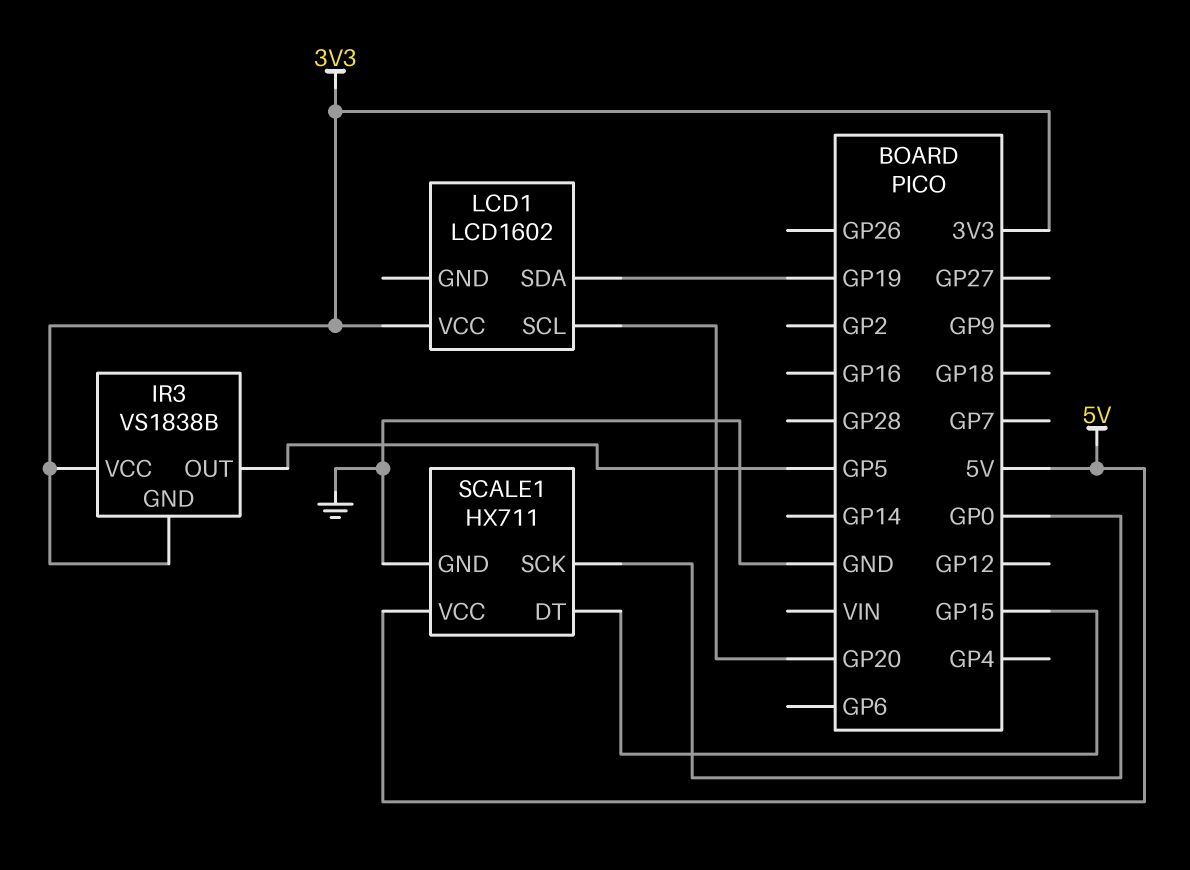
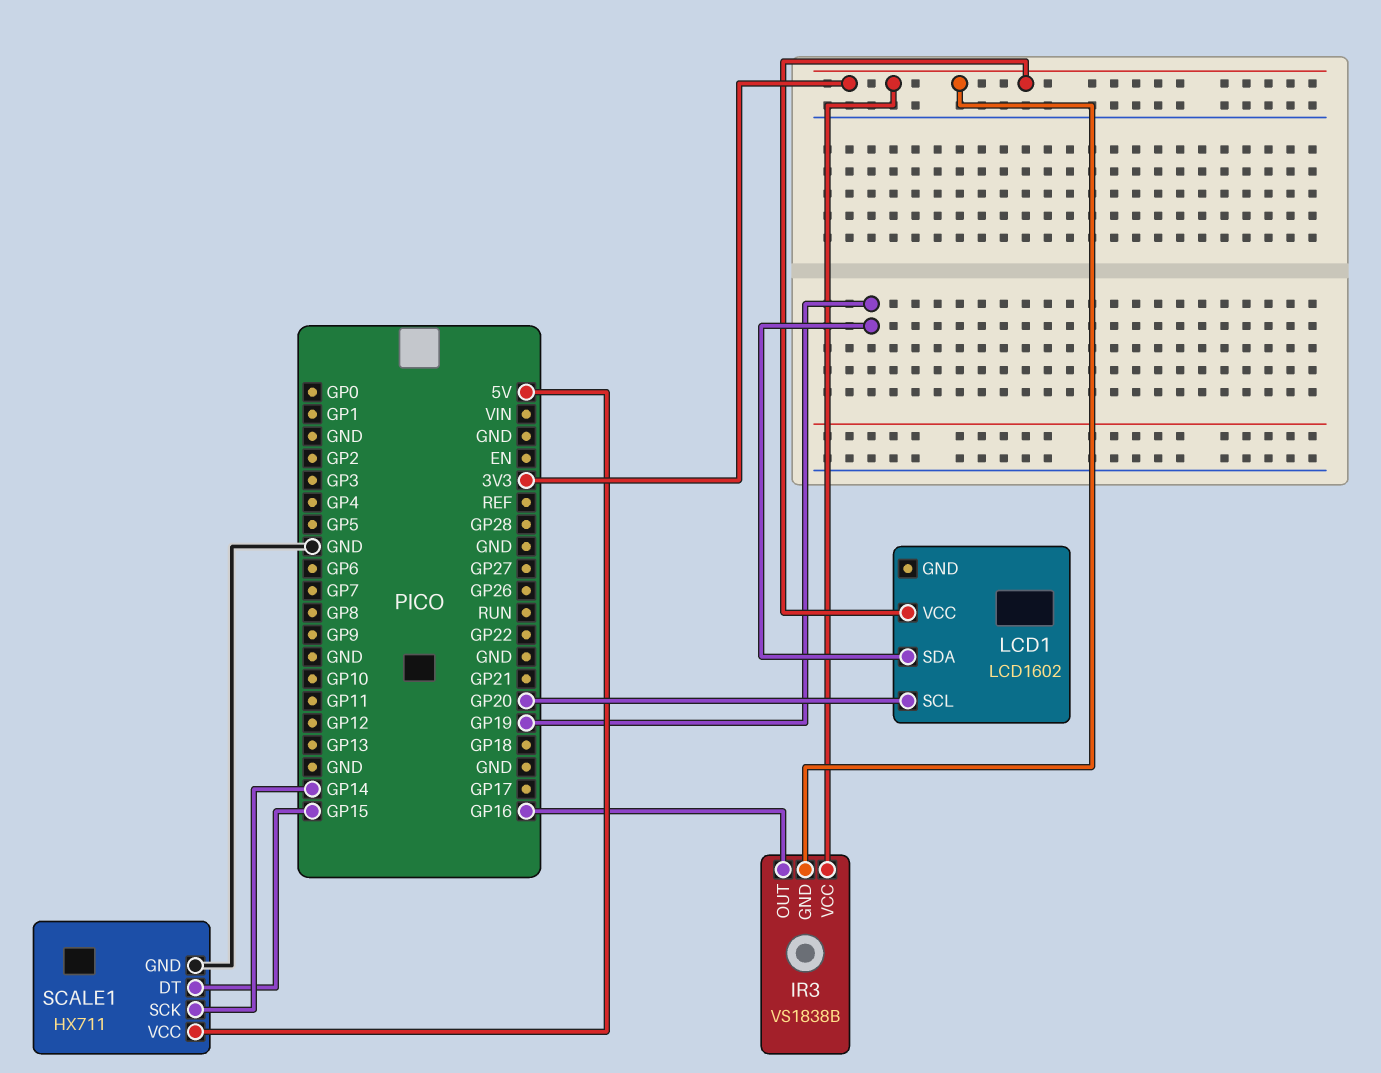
IR3 pin OUT: GP5 -> GP16
SCALE1 pin SCK: GP0 -> GP14

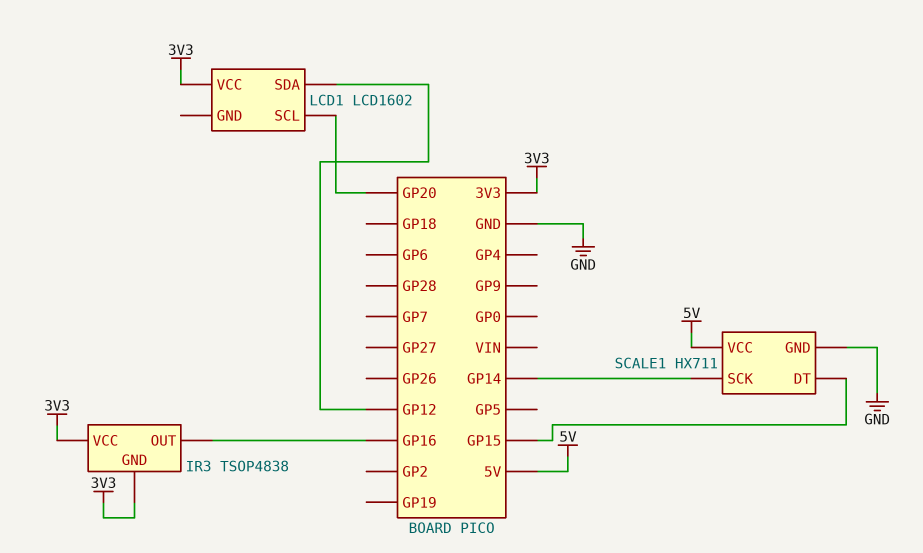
IR3: VS1838B -> TSOP4838
LCD1 pin SDA: GP19 -> GP12

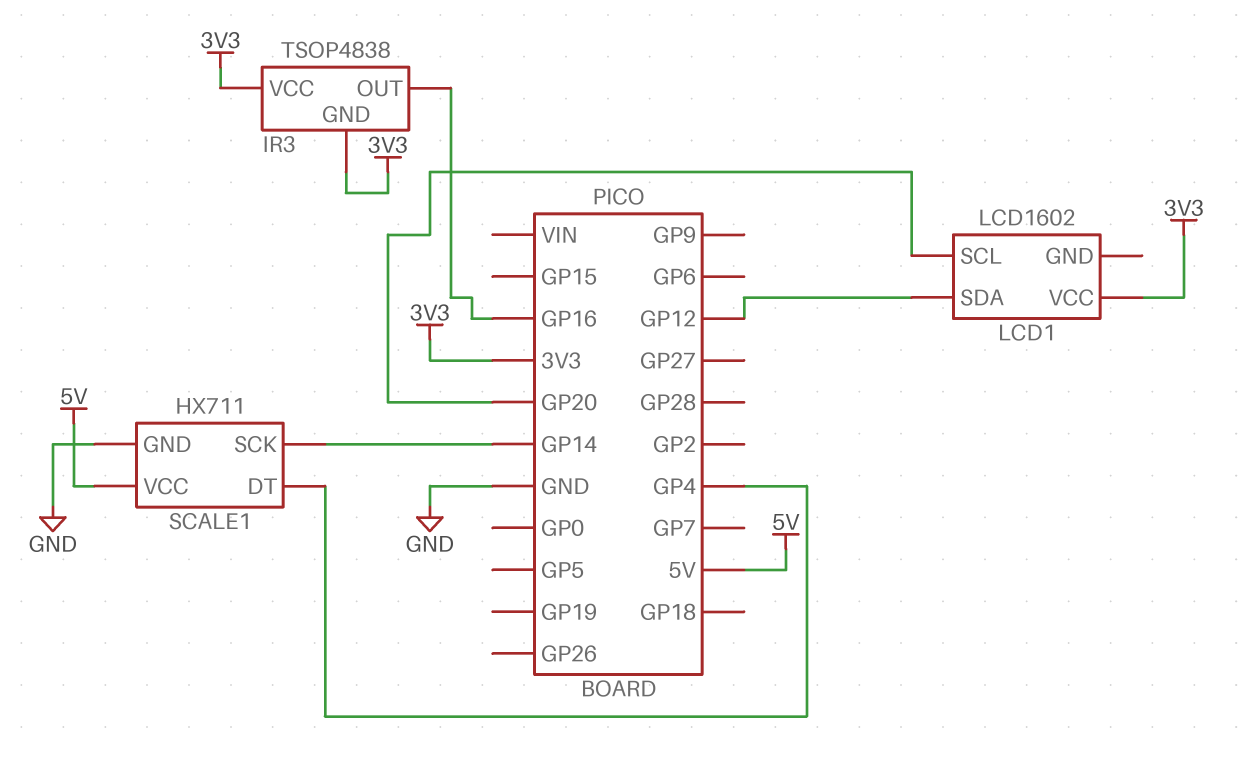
SCALE1 pin DT: GP15 -> GP4

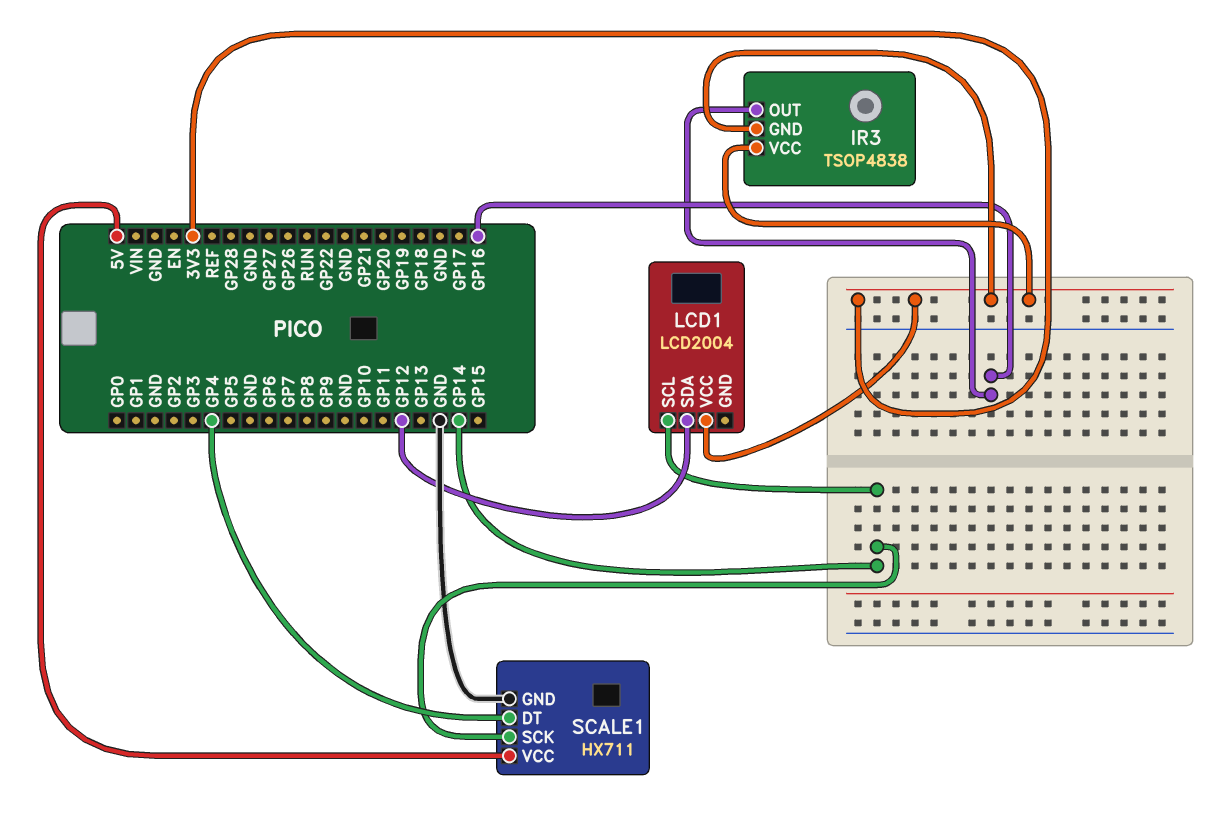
LCD1: LCD1602 -> LCD2004
LCD1 pin SCL: GP20 -> GP14

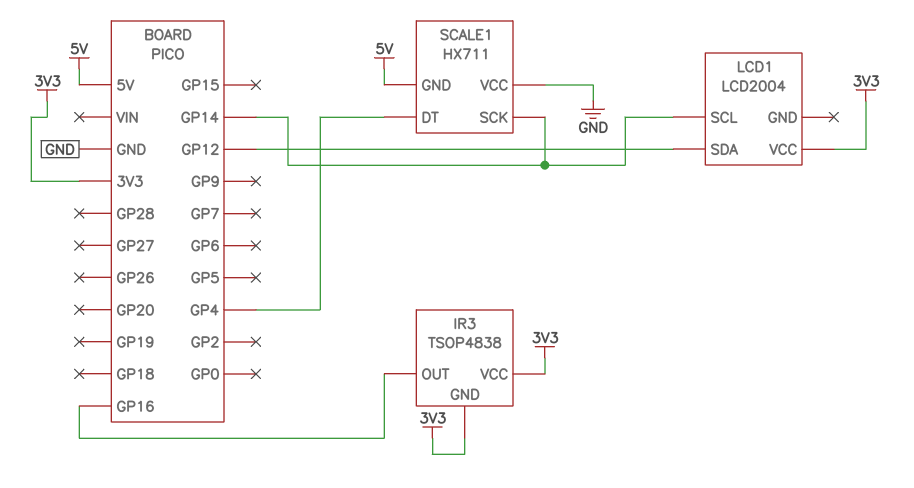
SCALE1 pin GND: GND -> 5V
SCALE1 pin VCC: 5V -> GND

